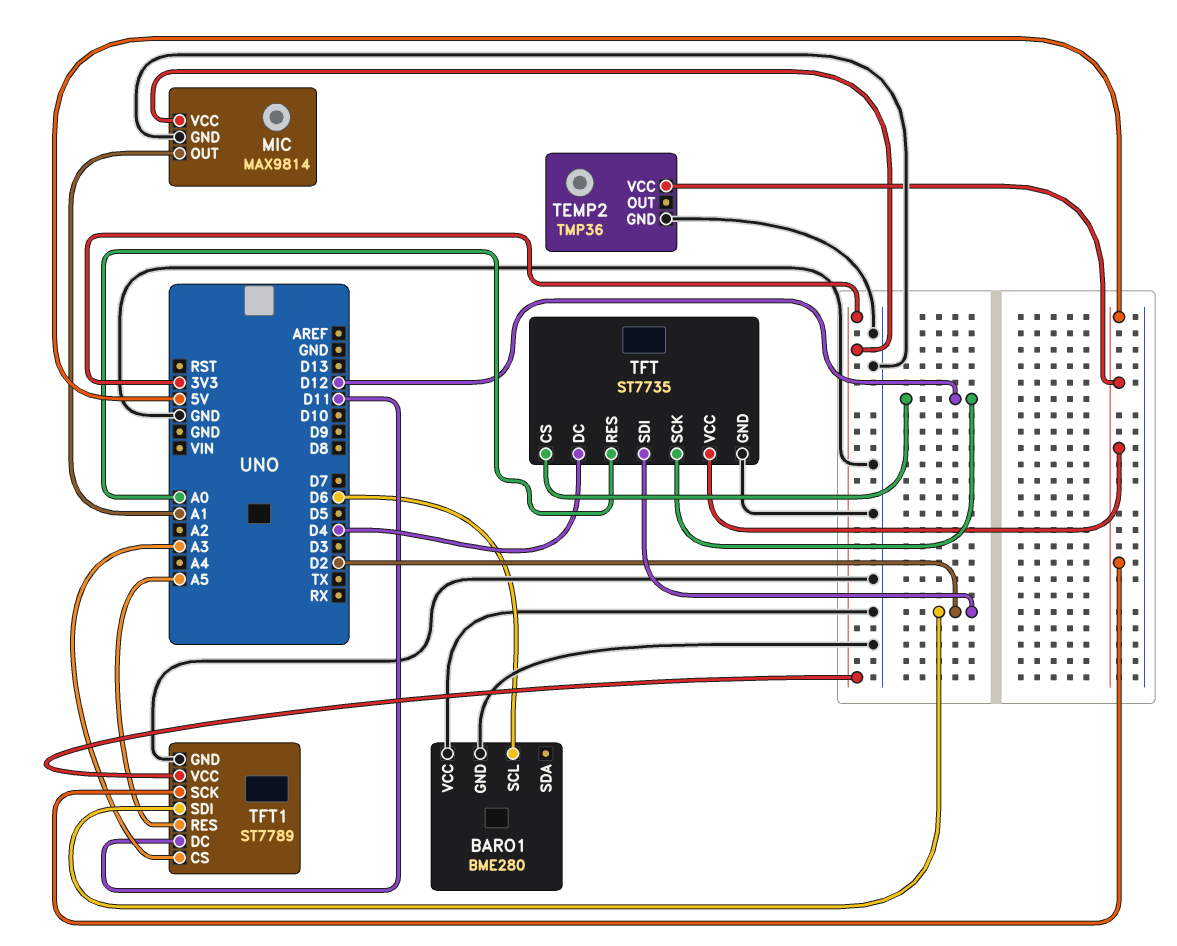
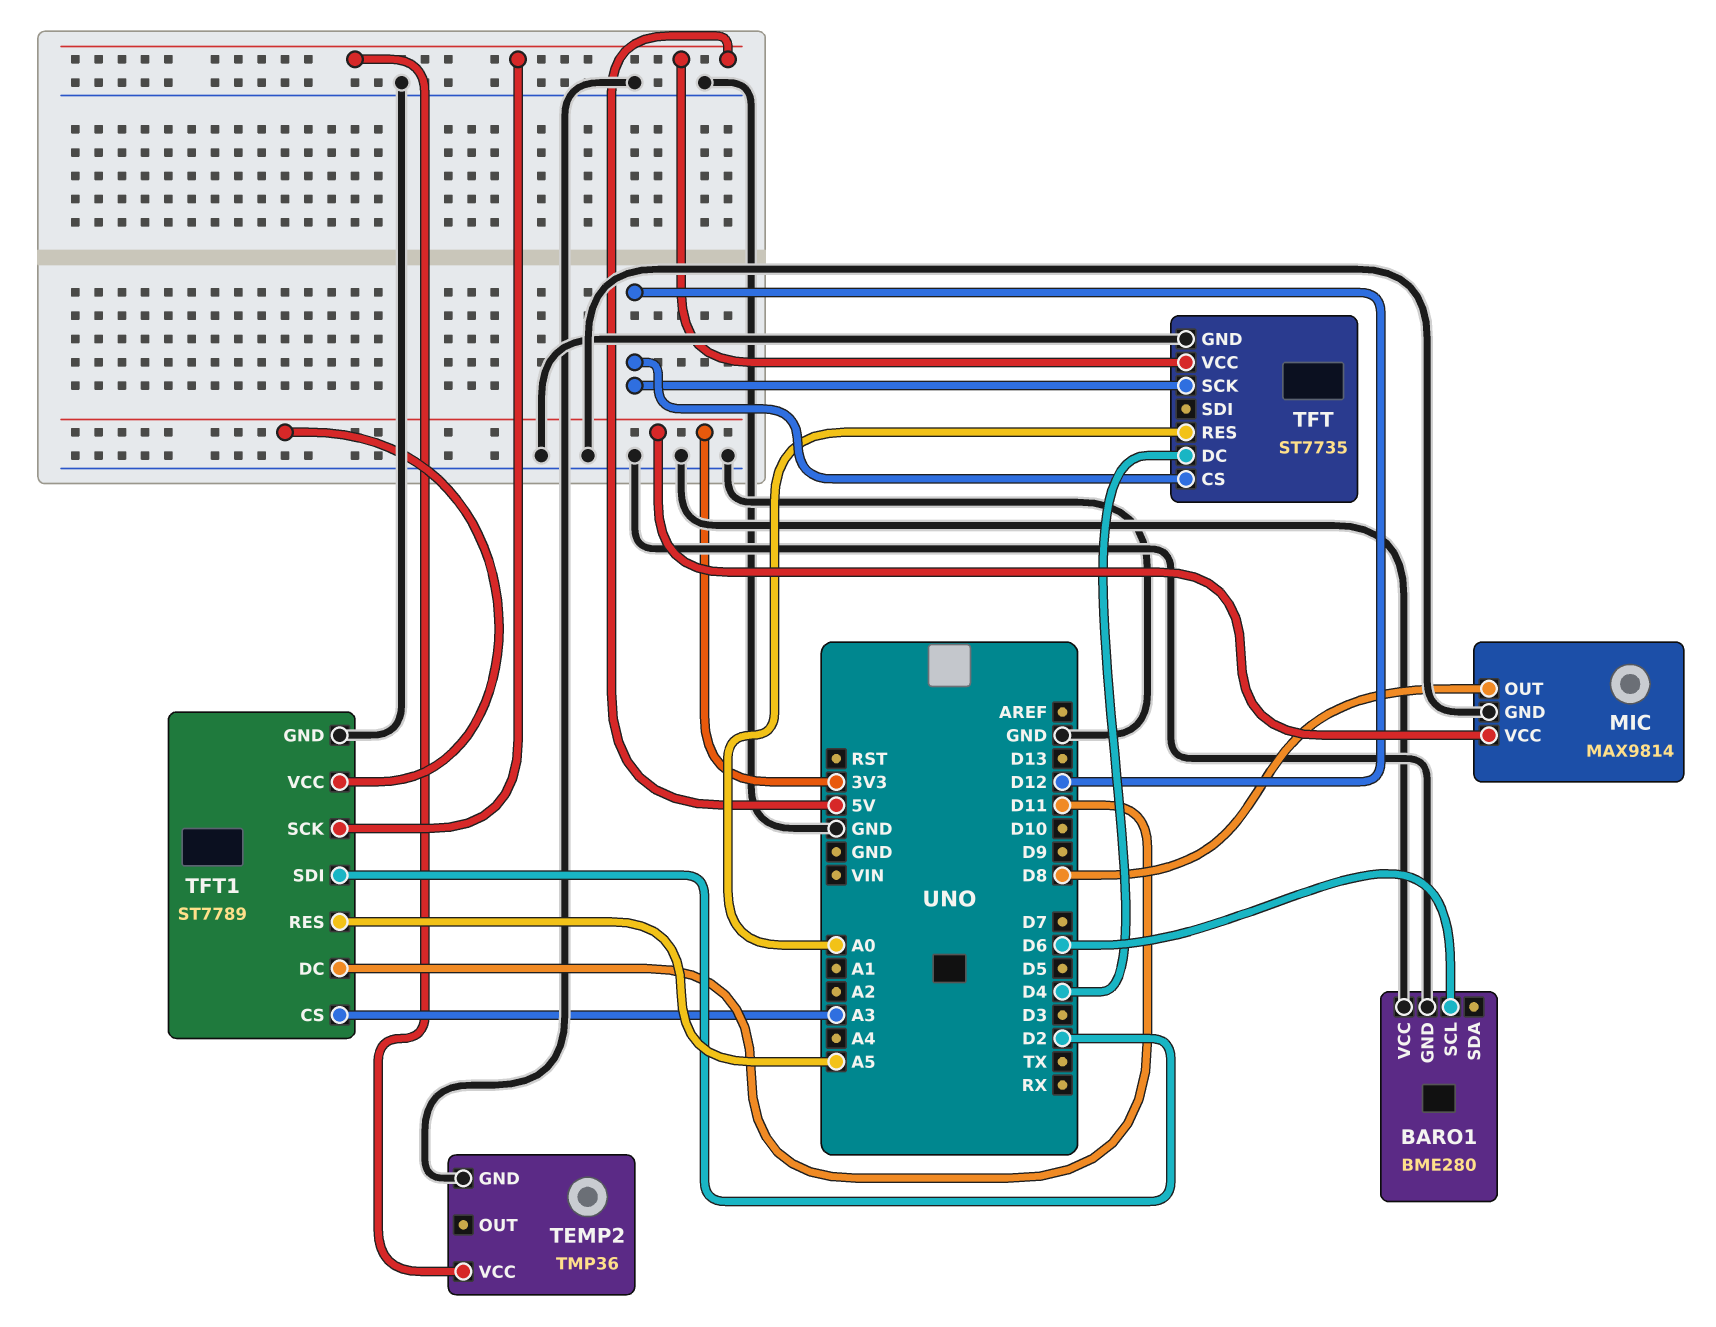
MIC pin OUT: A1 -> D8
TFT pin SDI: D2 -> none

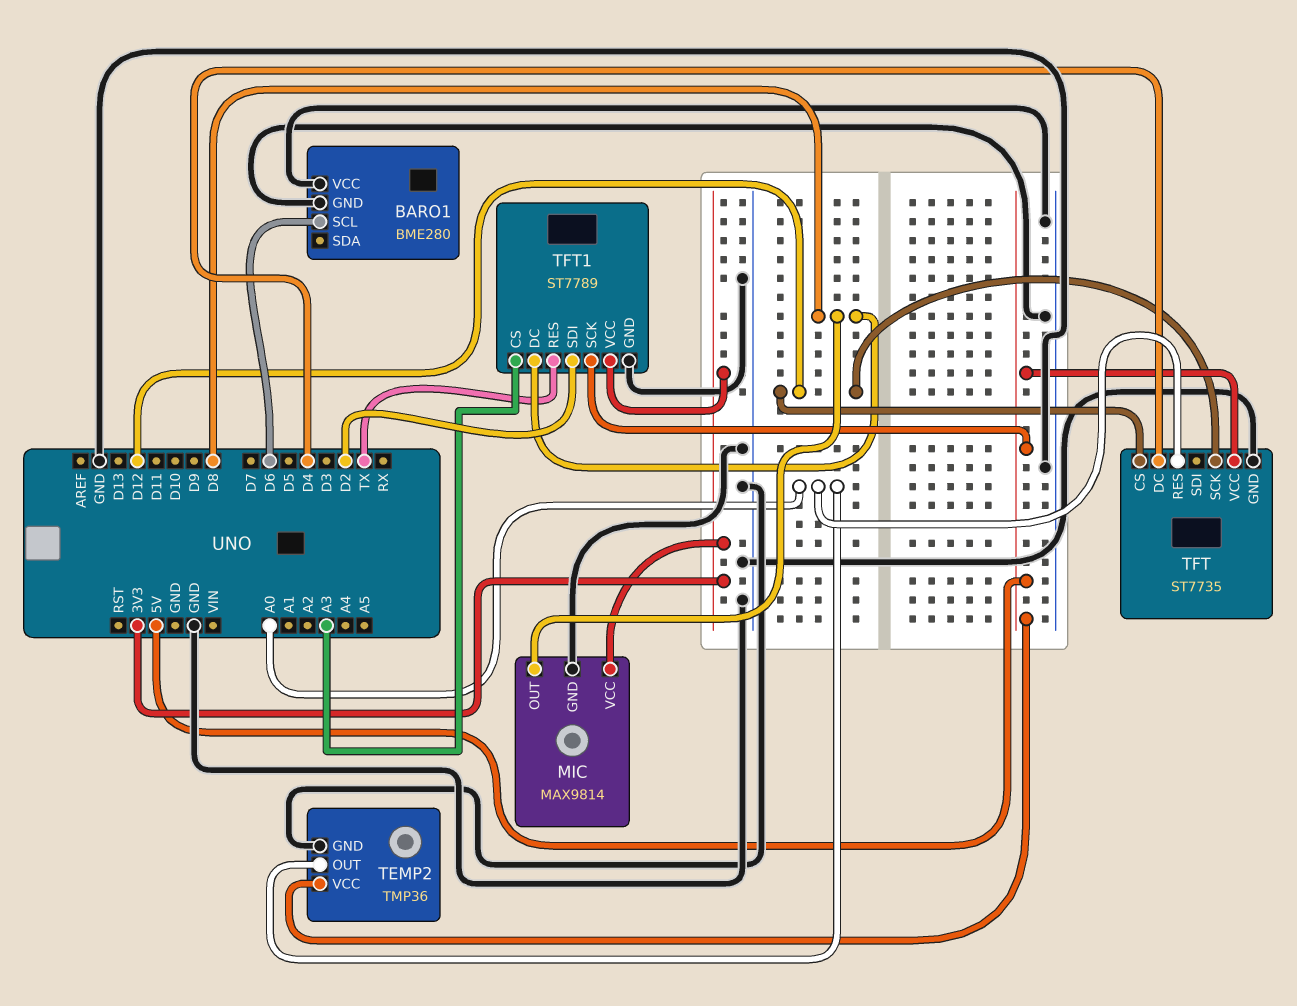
TEMP2 pin OUT: none -> A0
TFT1 pin DC: D11 -> D8
TFT1 pin RES: A5 -> TX

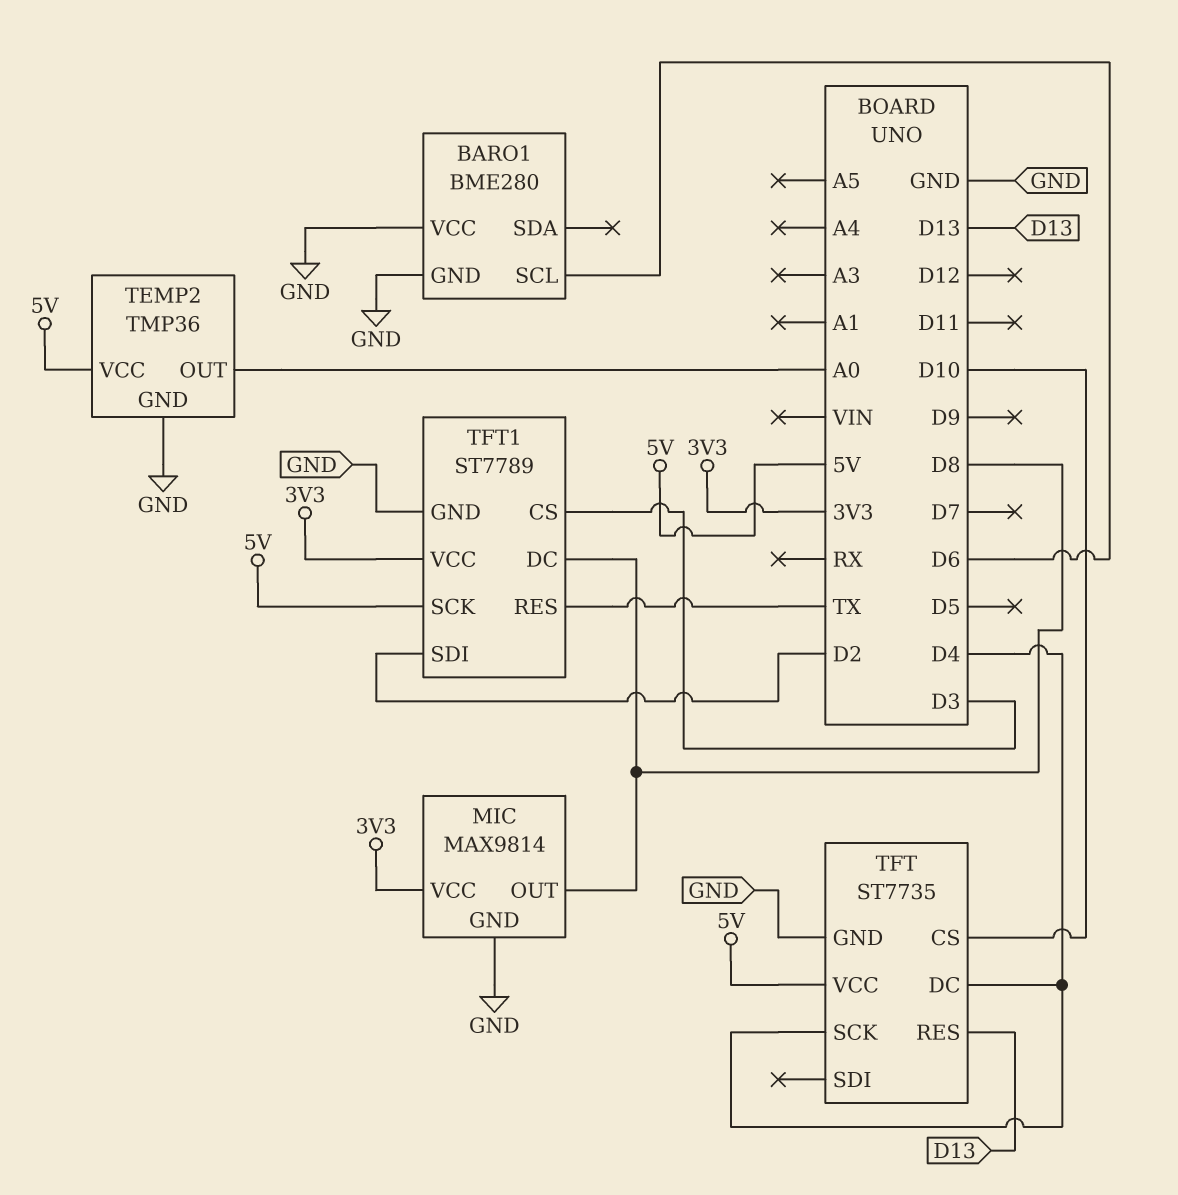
TFT pin CS: D12 -> D10
TFT pin RES: A0 -> D13
TFT pin SCK: D12 -> D4
TFT1 pin CS: A3 -> D3

